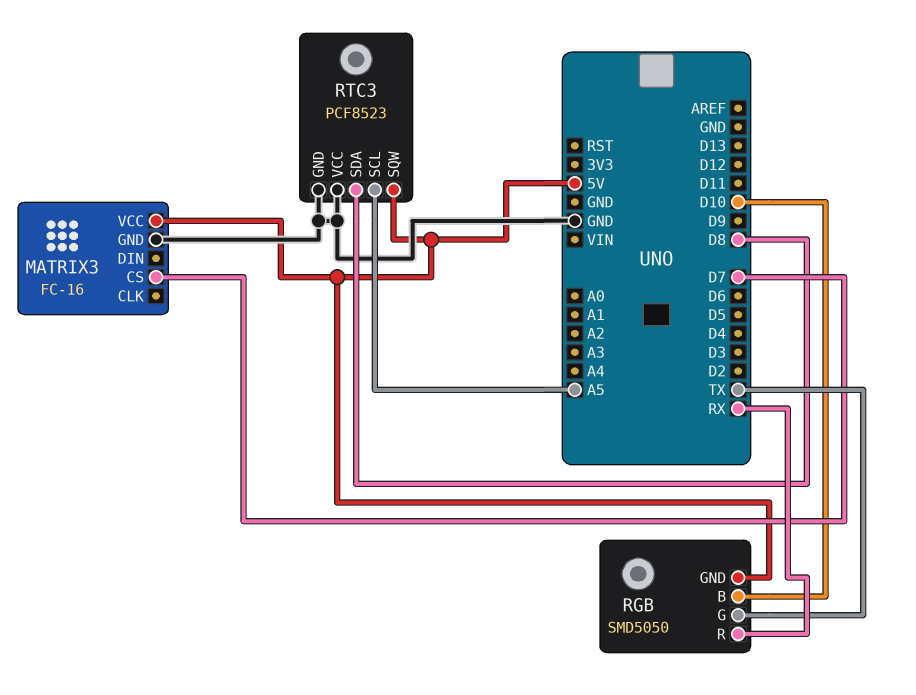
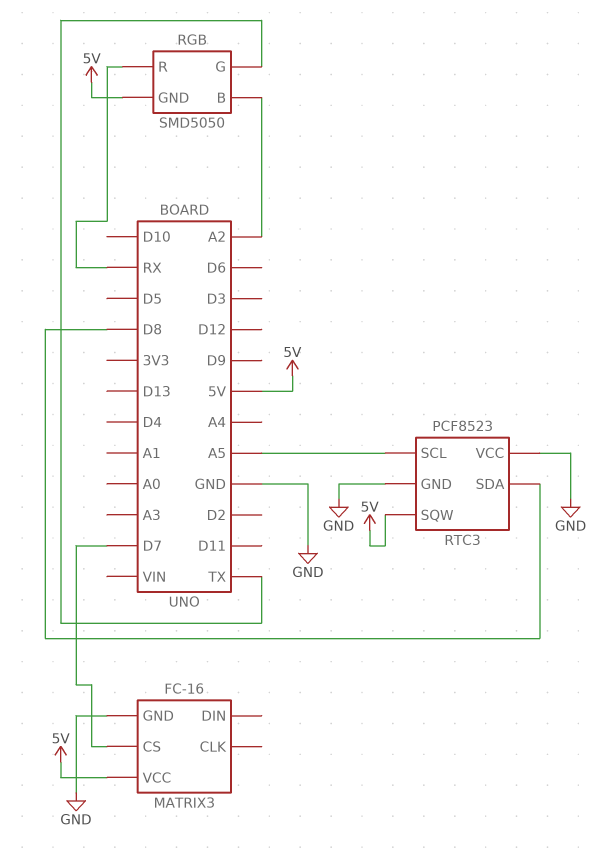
RGB pin B: D10 -> A2

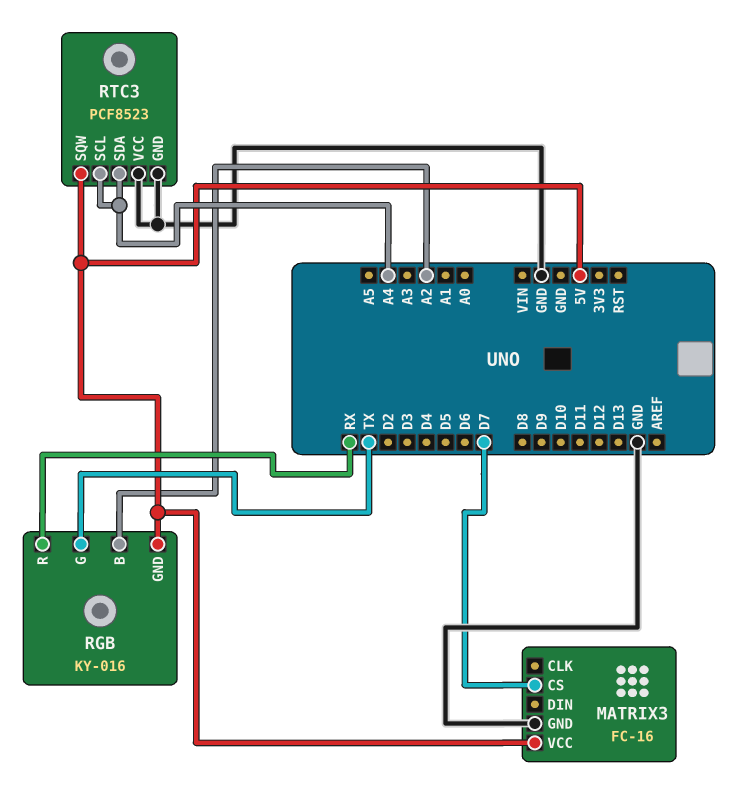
RGB: SMD5050 -> KY-016
RTC3 pin SCL: A5 -> A4
RTC3 pin SDA: D8 -> A4

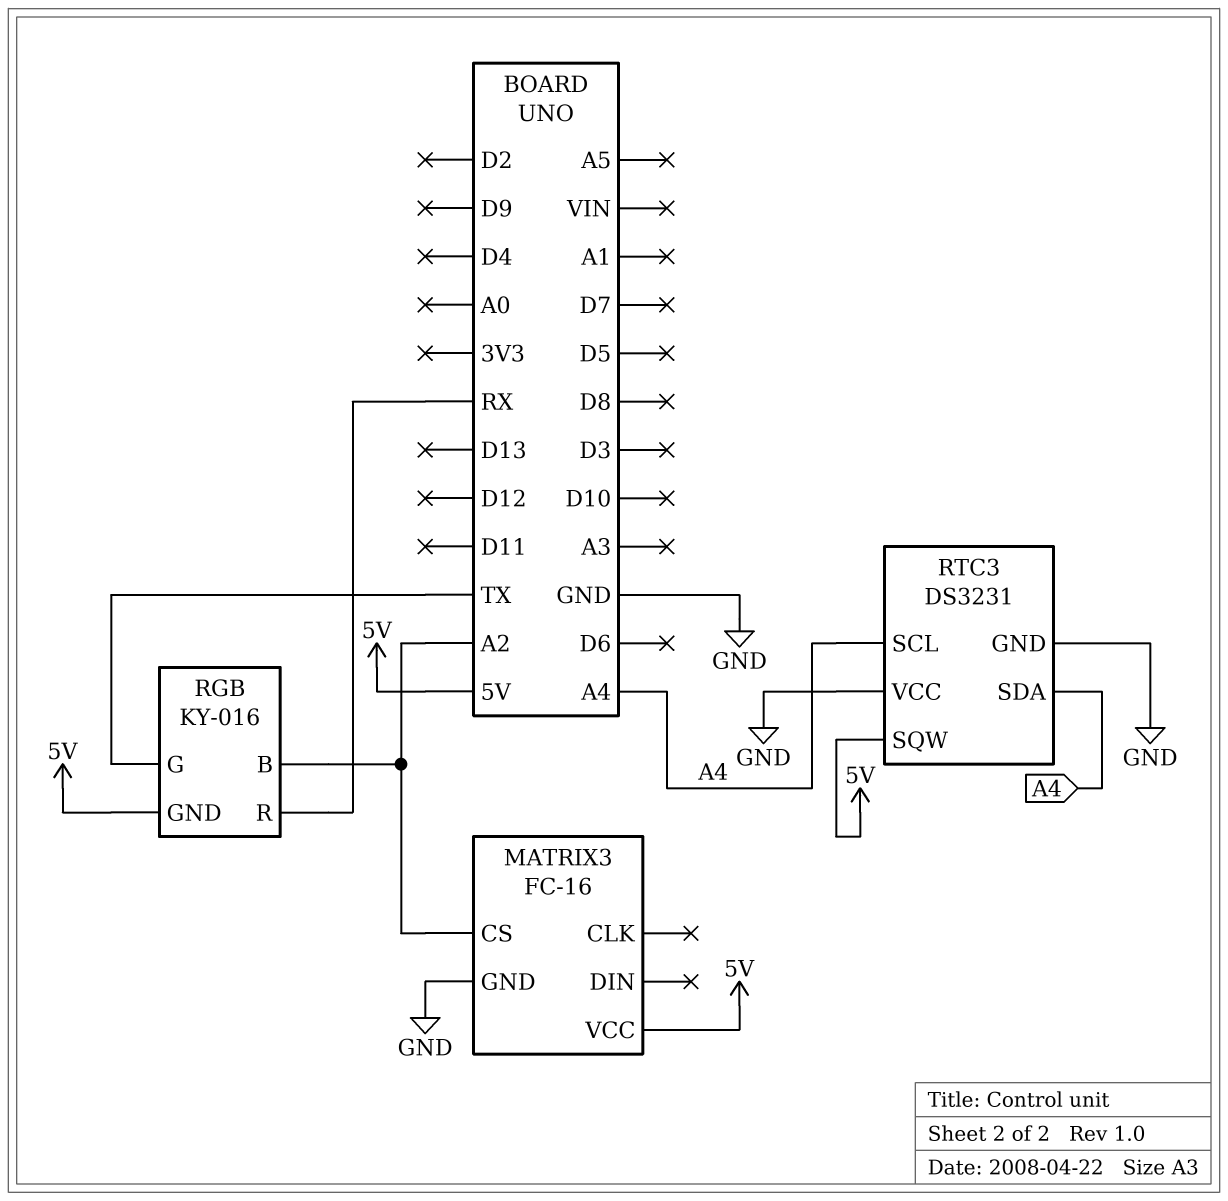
MATRIX3 pin CS: D7 -> A2
RTC3: PCF8523 -> DS3231

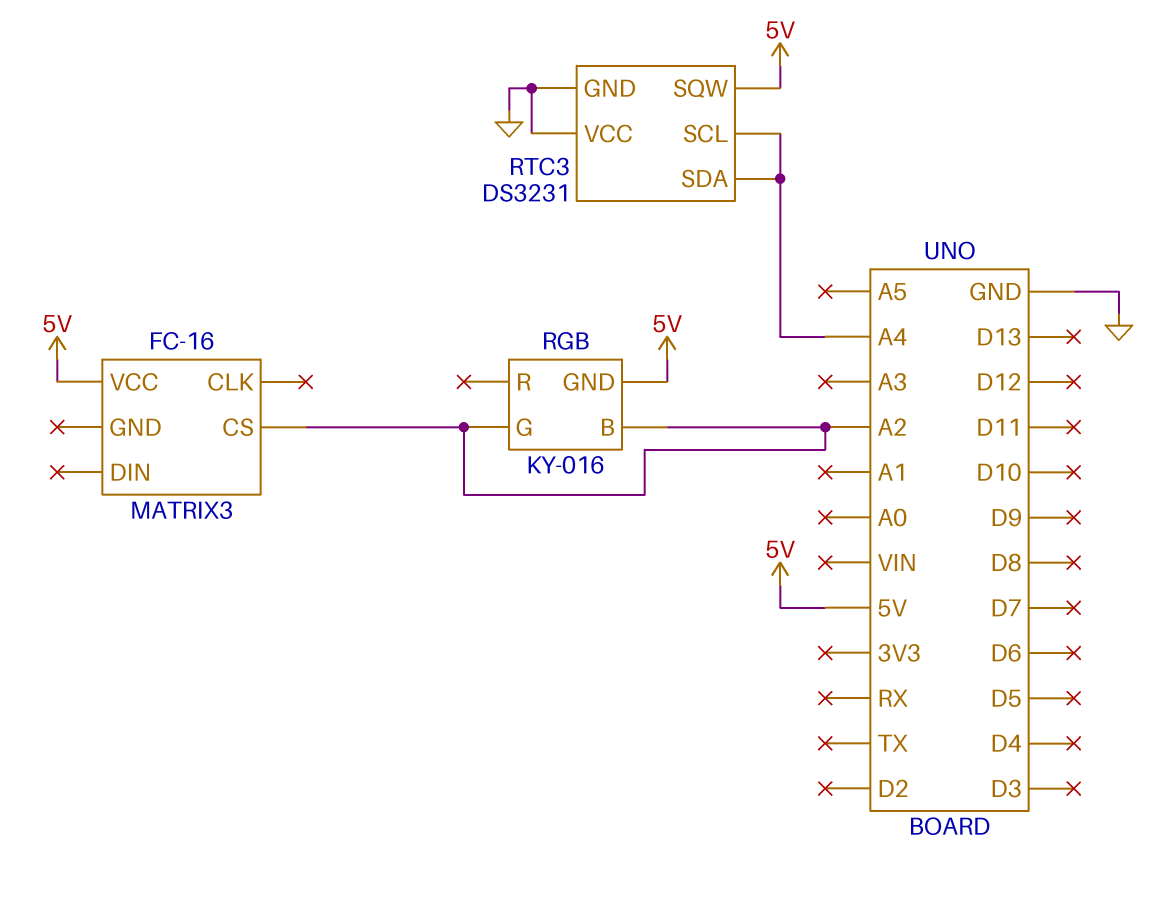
MATRIX3 pin GND: GND -> none
RGB pin G: TX -> A2
RGB pin R: RX -> none

